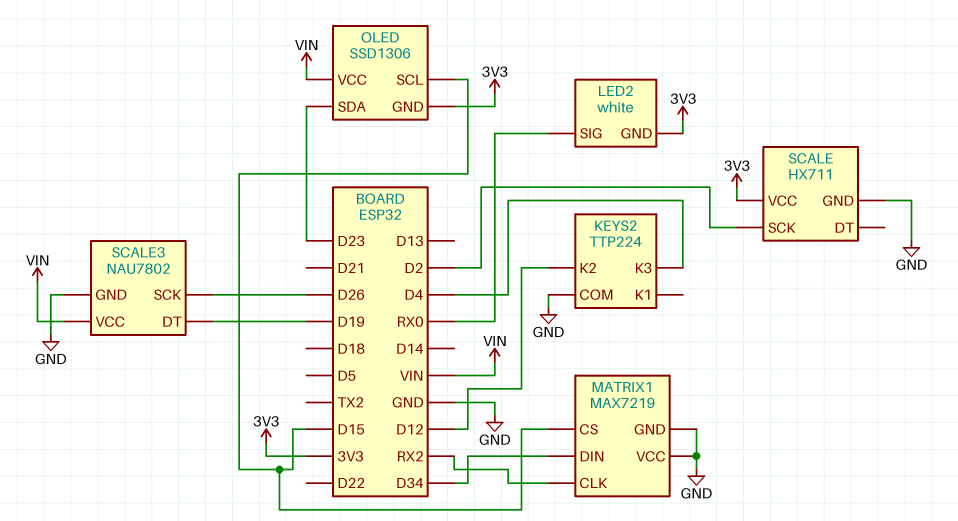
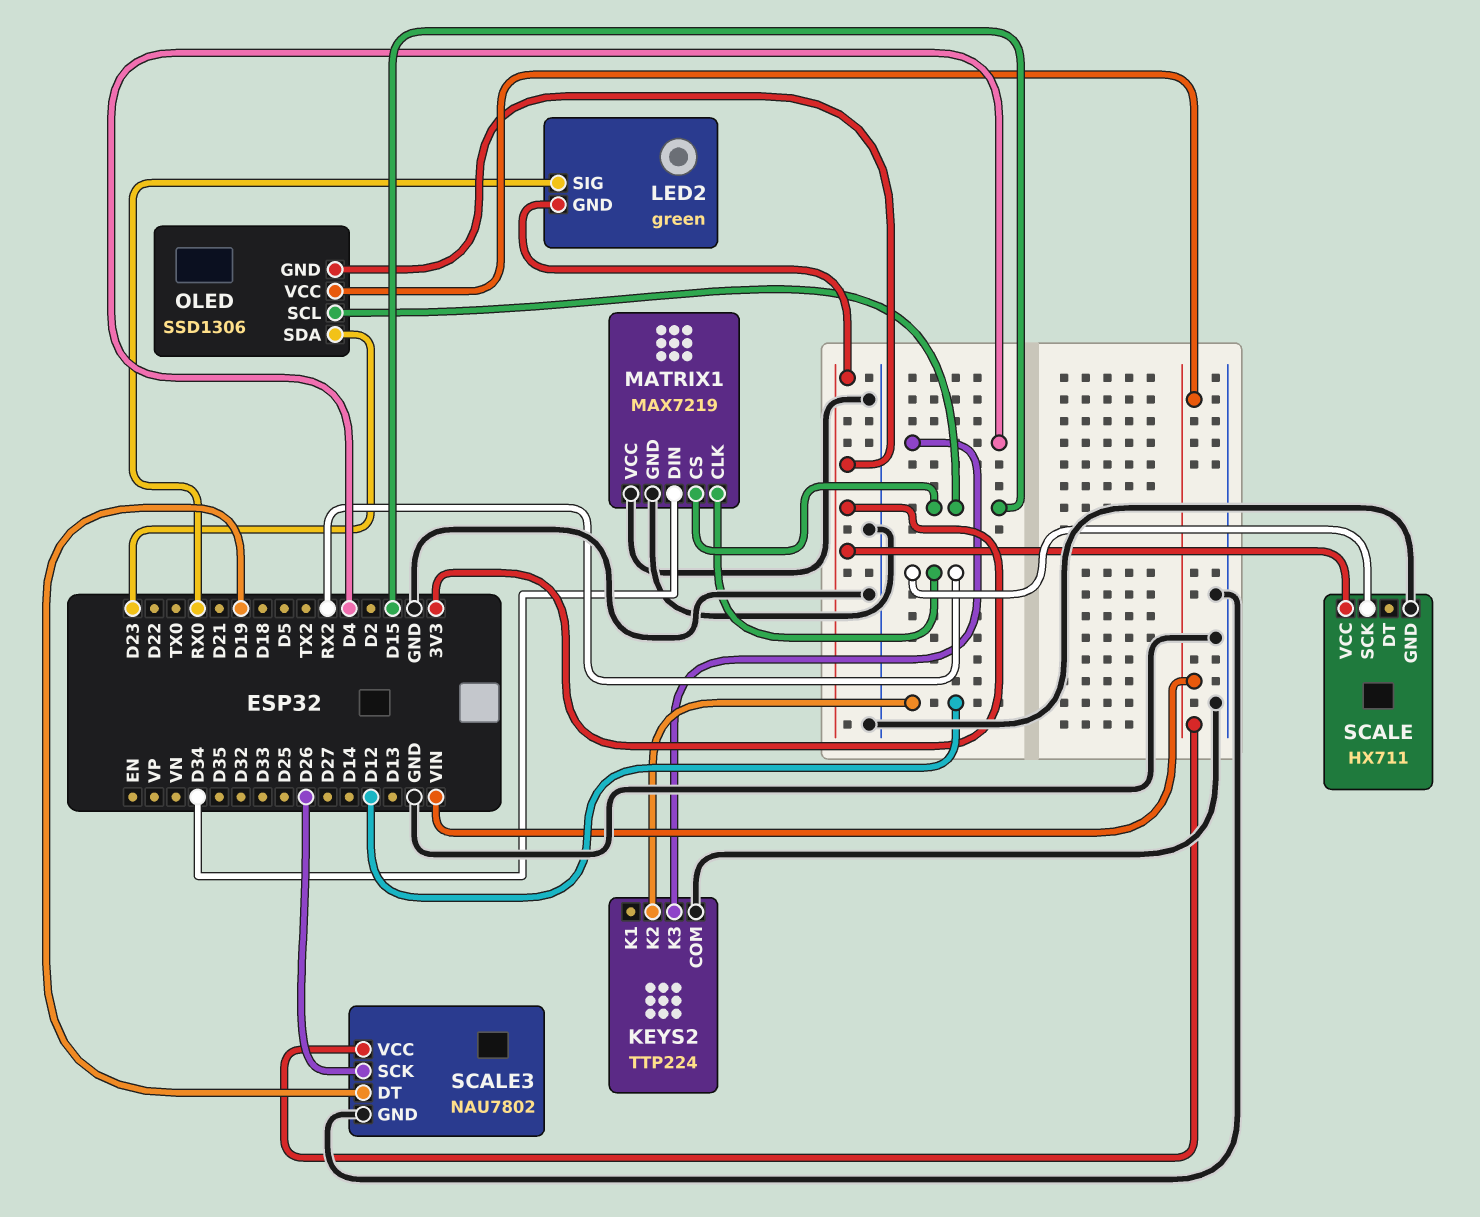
LED2: white -> green
SCALE pin SCK: D2 -> RX2

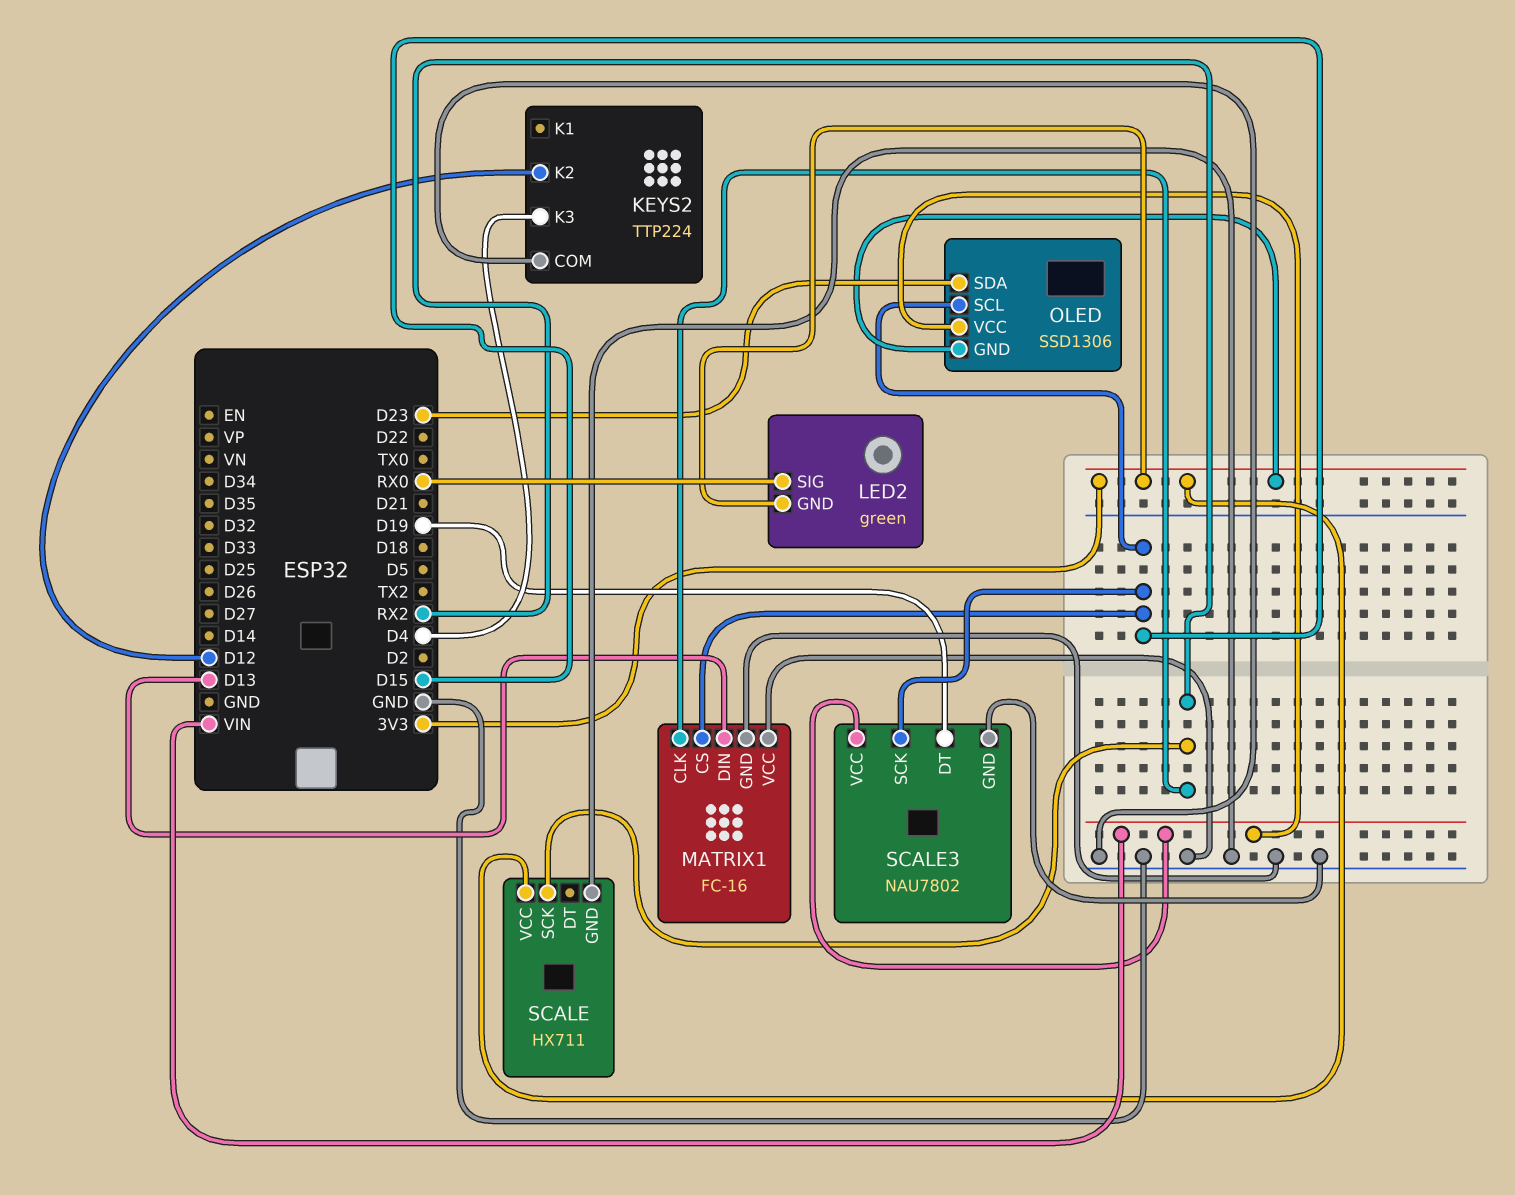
MATRIX1: MAX7219 -> FC-16
MATRIX1 pin DIN: D34 -> D13
SCALE3 pin SCK: D26 -> D15

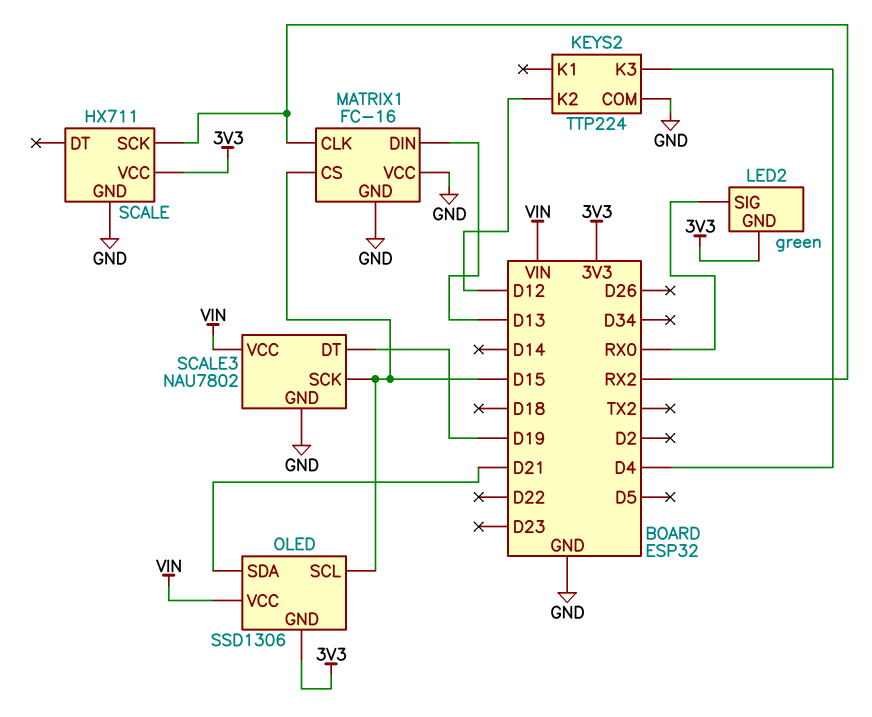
OLED pin SDA: D23 -> D21

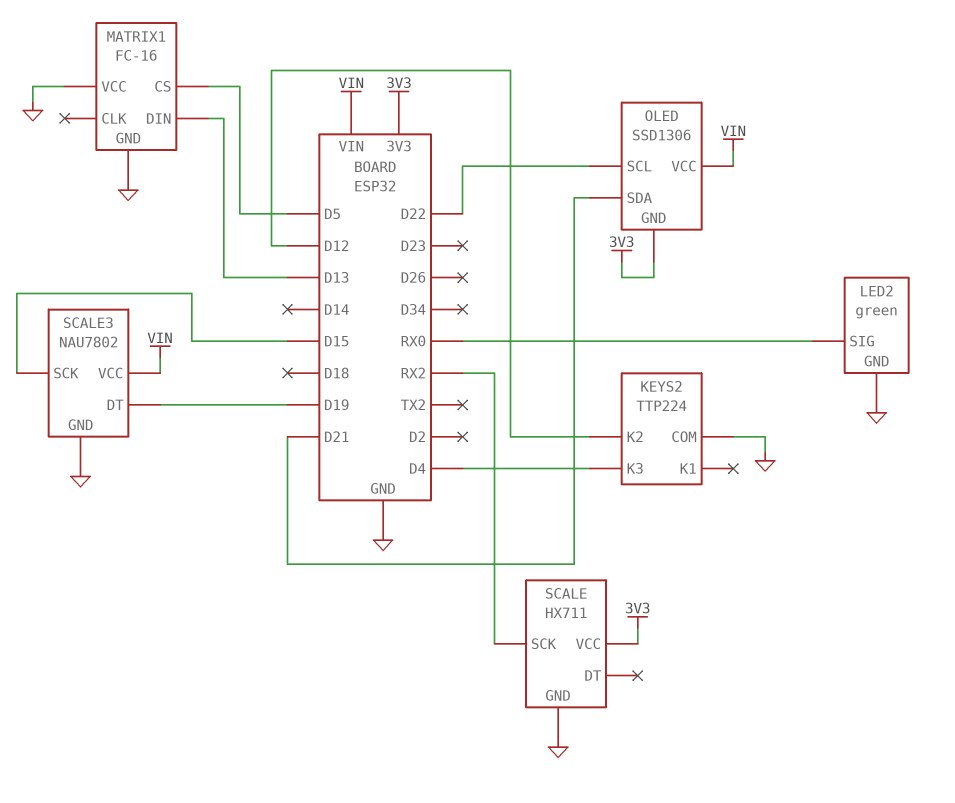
LED2 pin GND: 3V3 -> GND
MATRIX1 pin CLK: RX2 -> none
MATRIX1 pin CS: D15 -> D5
OLED pin SCL: D15 -> D22

